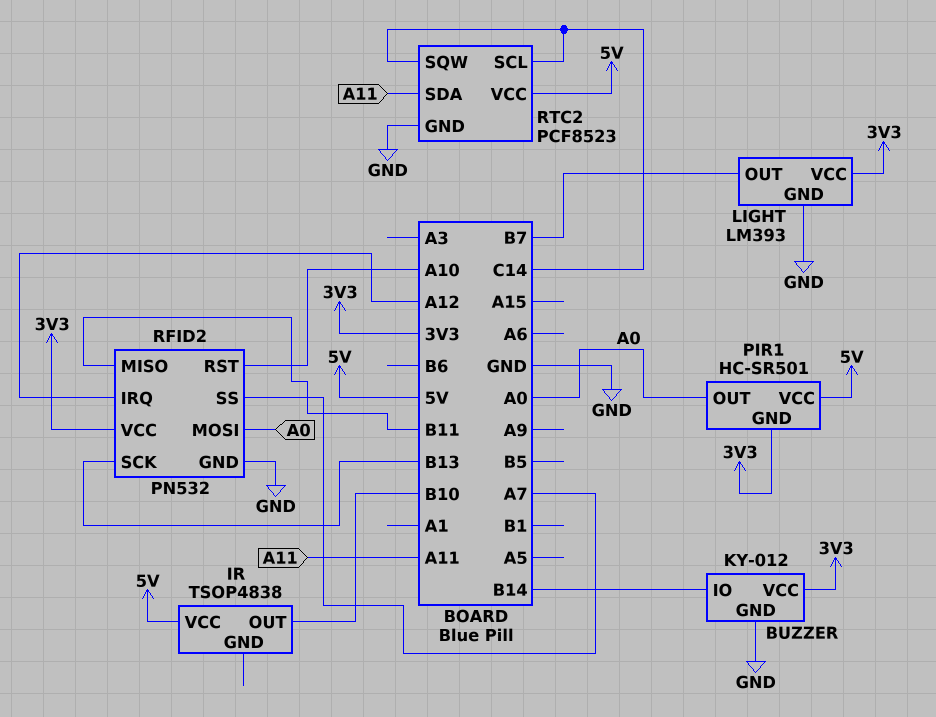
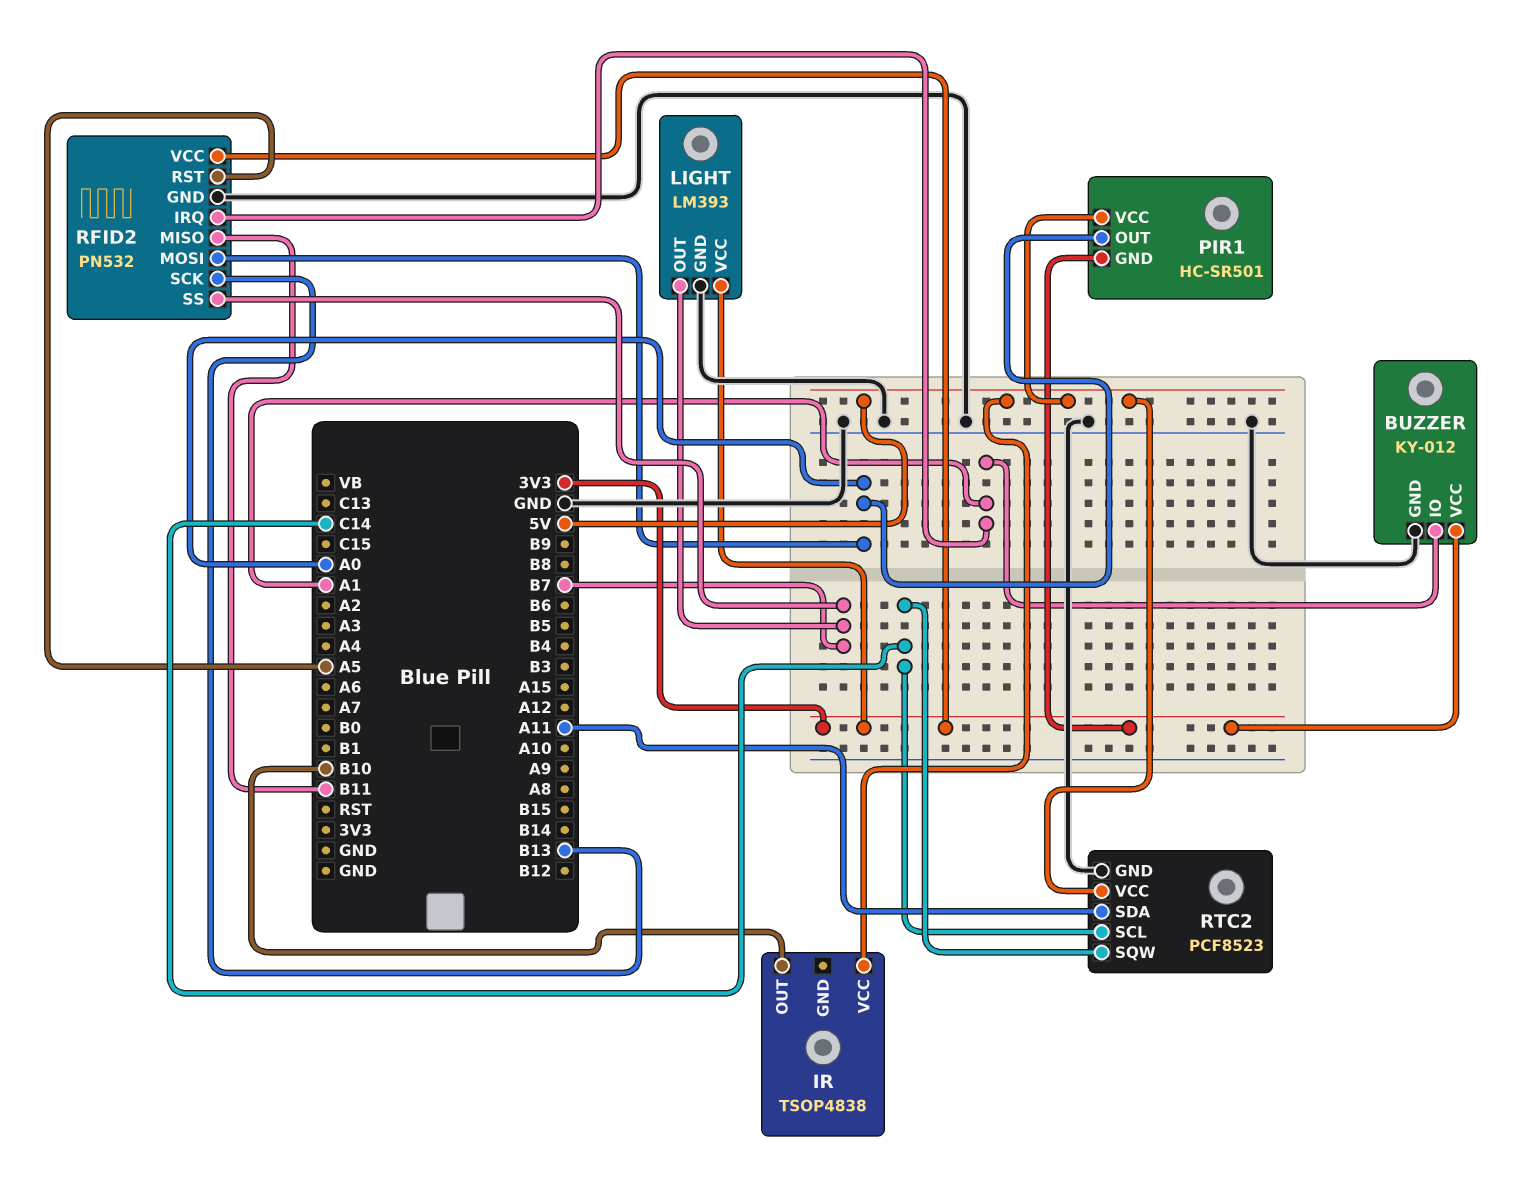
BUZZER pin IO: B14 -> A1
RFID2 pin IRQ: A12 -> A1
RFID2 pin RST: A10 -> A5
RFID2 pin SS: A7 -> B7

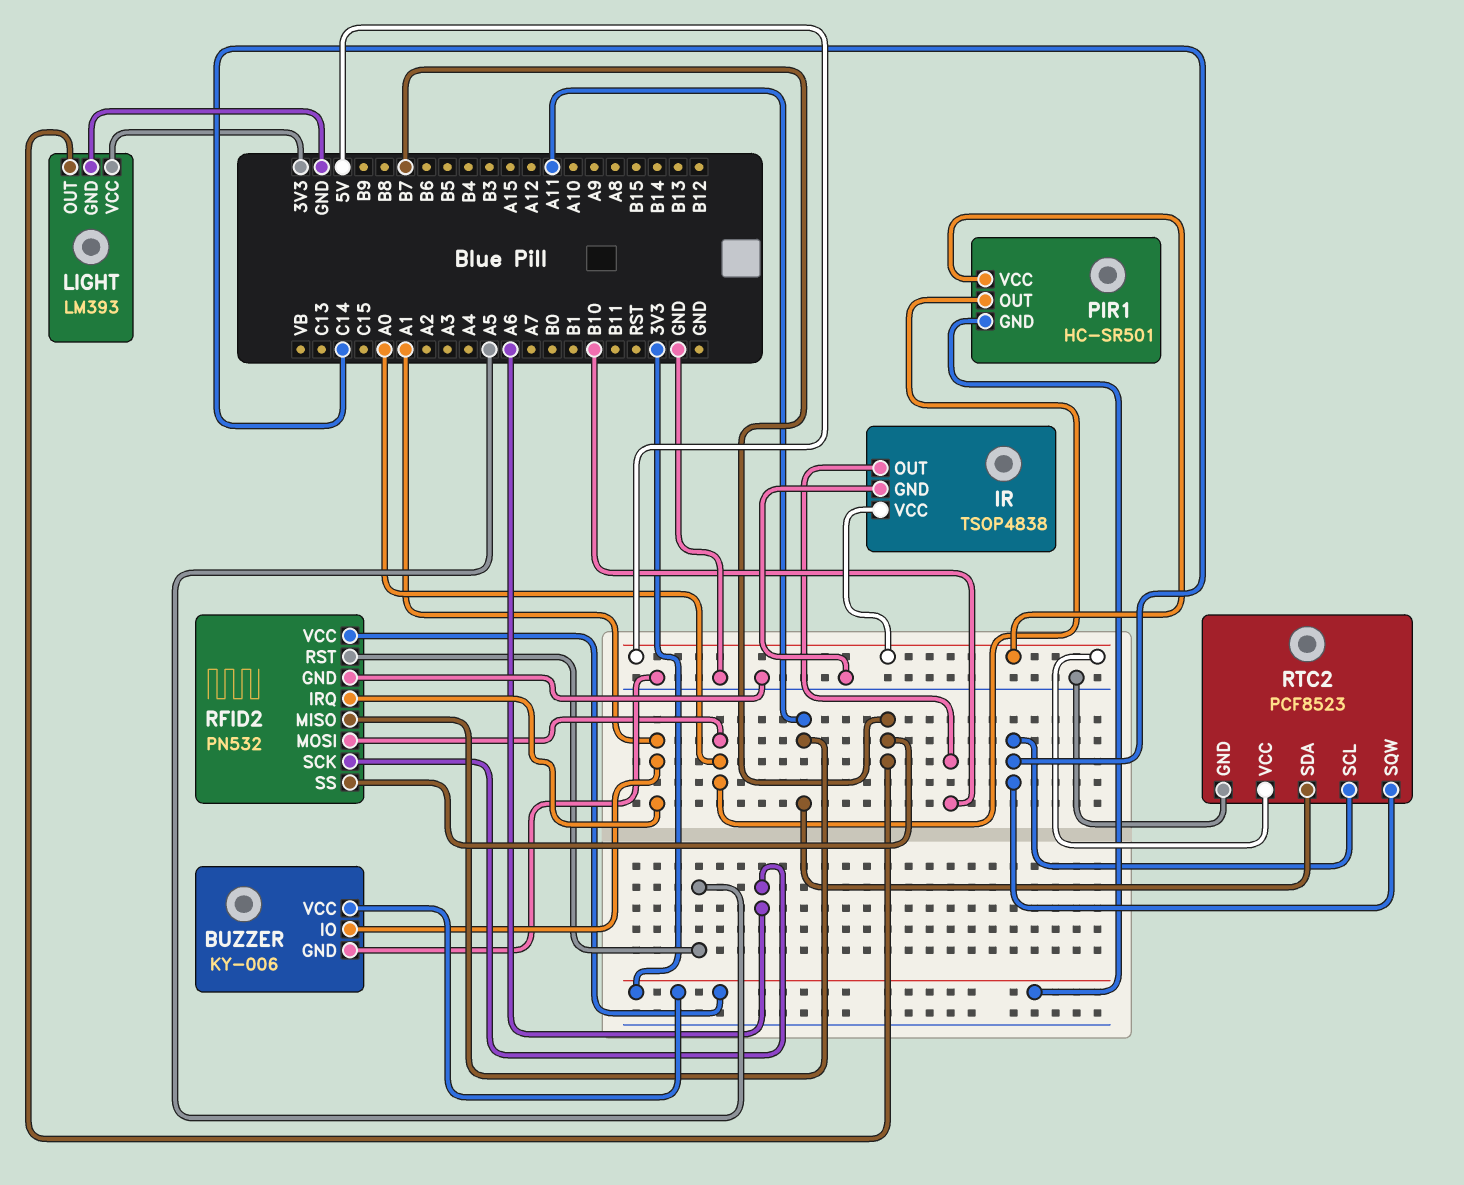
BUZZER: KY-012 -> KY-006
IR pin GND: none -> GND
RFID2 pin MISO: B11 -> A11
RFID2 pin SCK: B13 -> A6

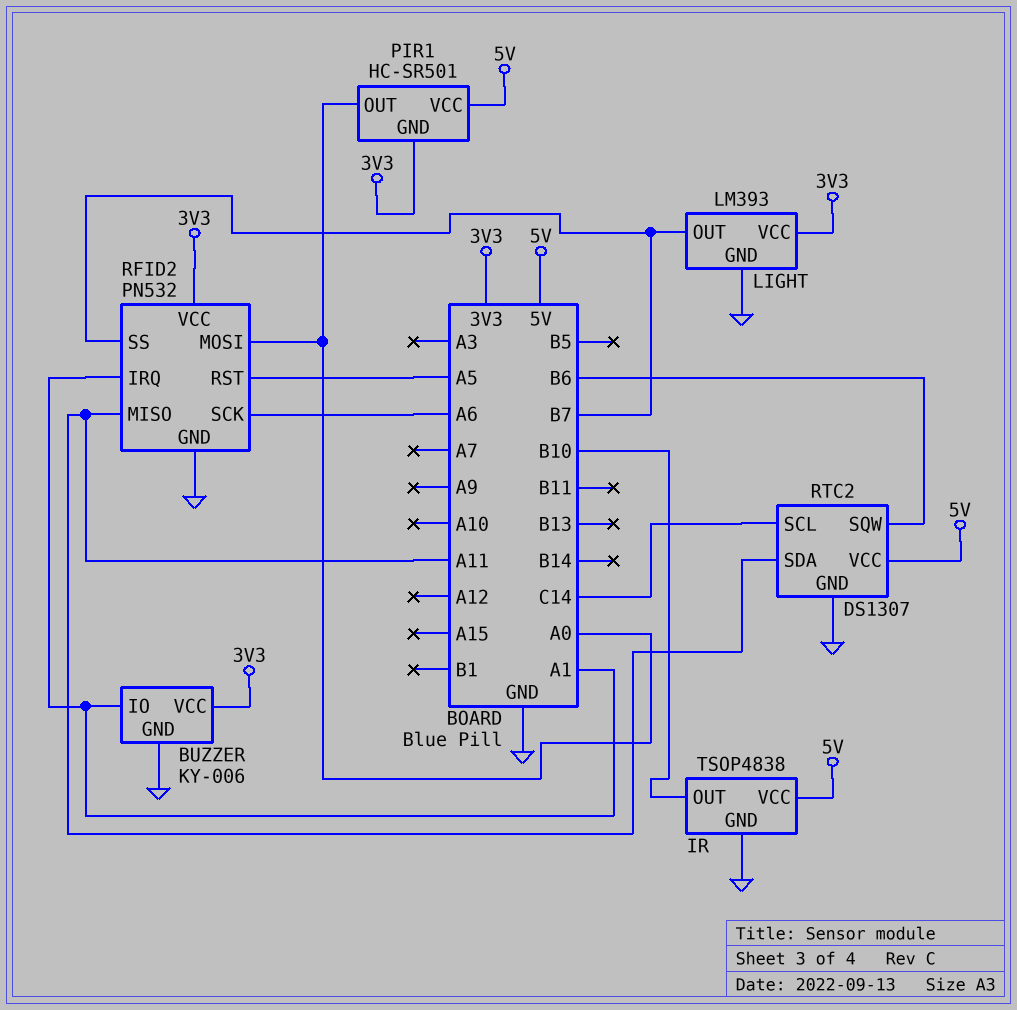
RTC2: PCF8523 -> DS1307
RTC2 pin SQW: C14 -> B6

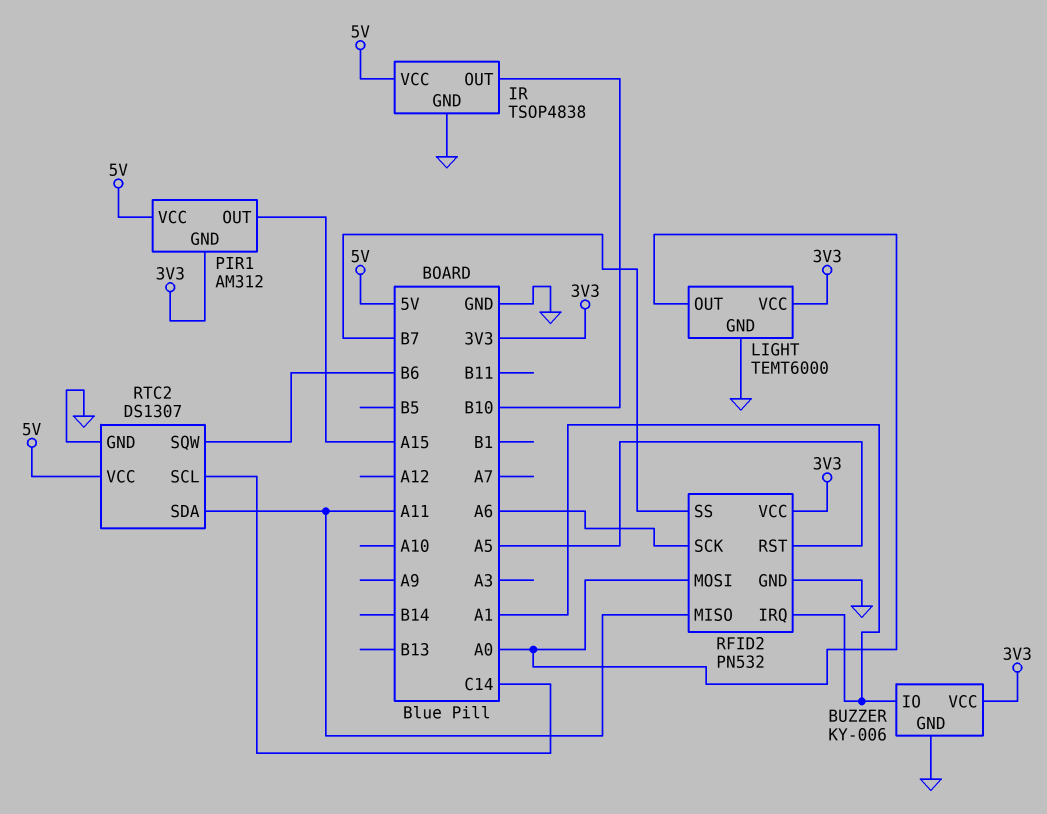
LIGHT: LM393 -> TEMT6000
LIGHT pin OUT: B7 -> A0
PIR1: HC-SR501 -> AM312
PIR1 pin OUT: A0 -> A15

